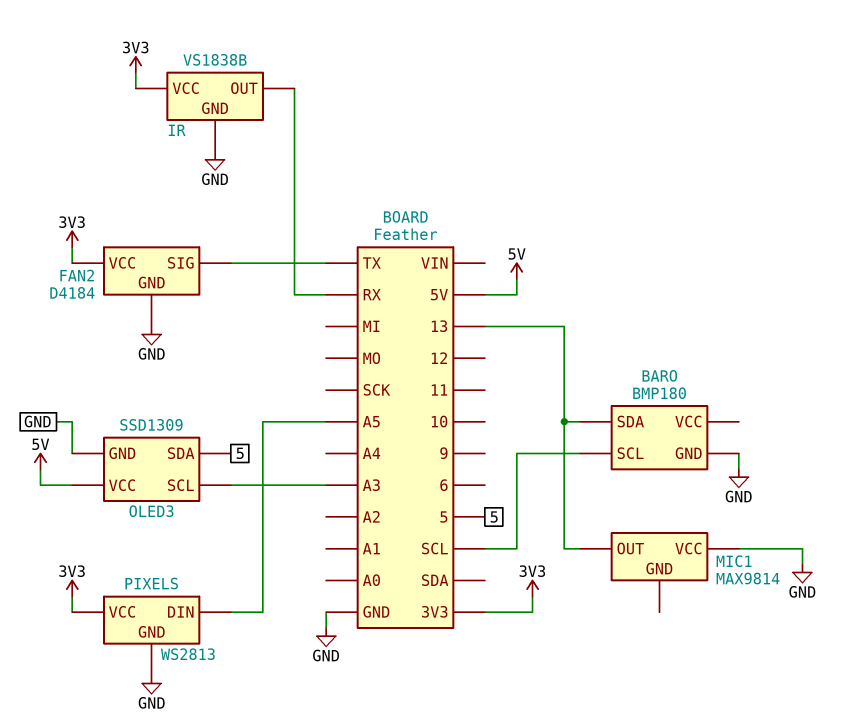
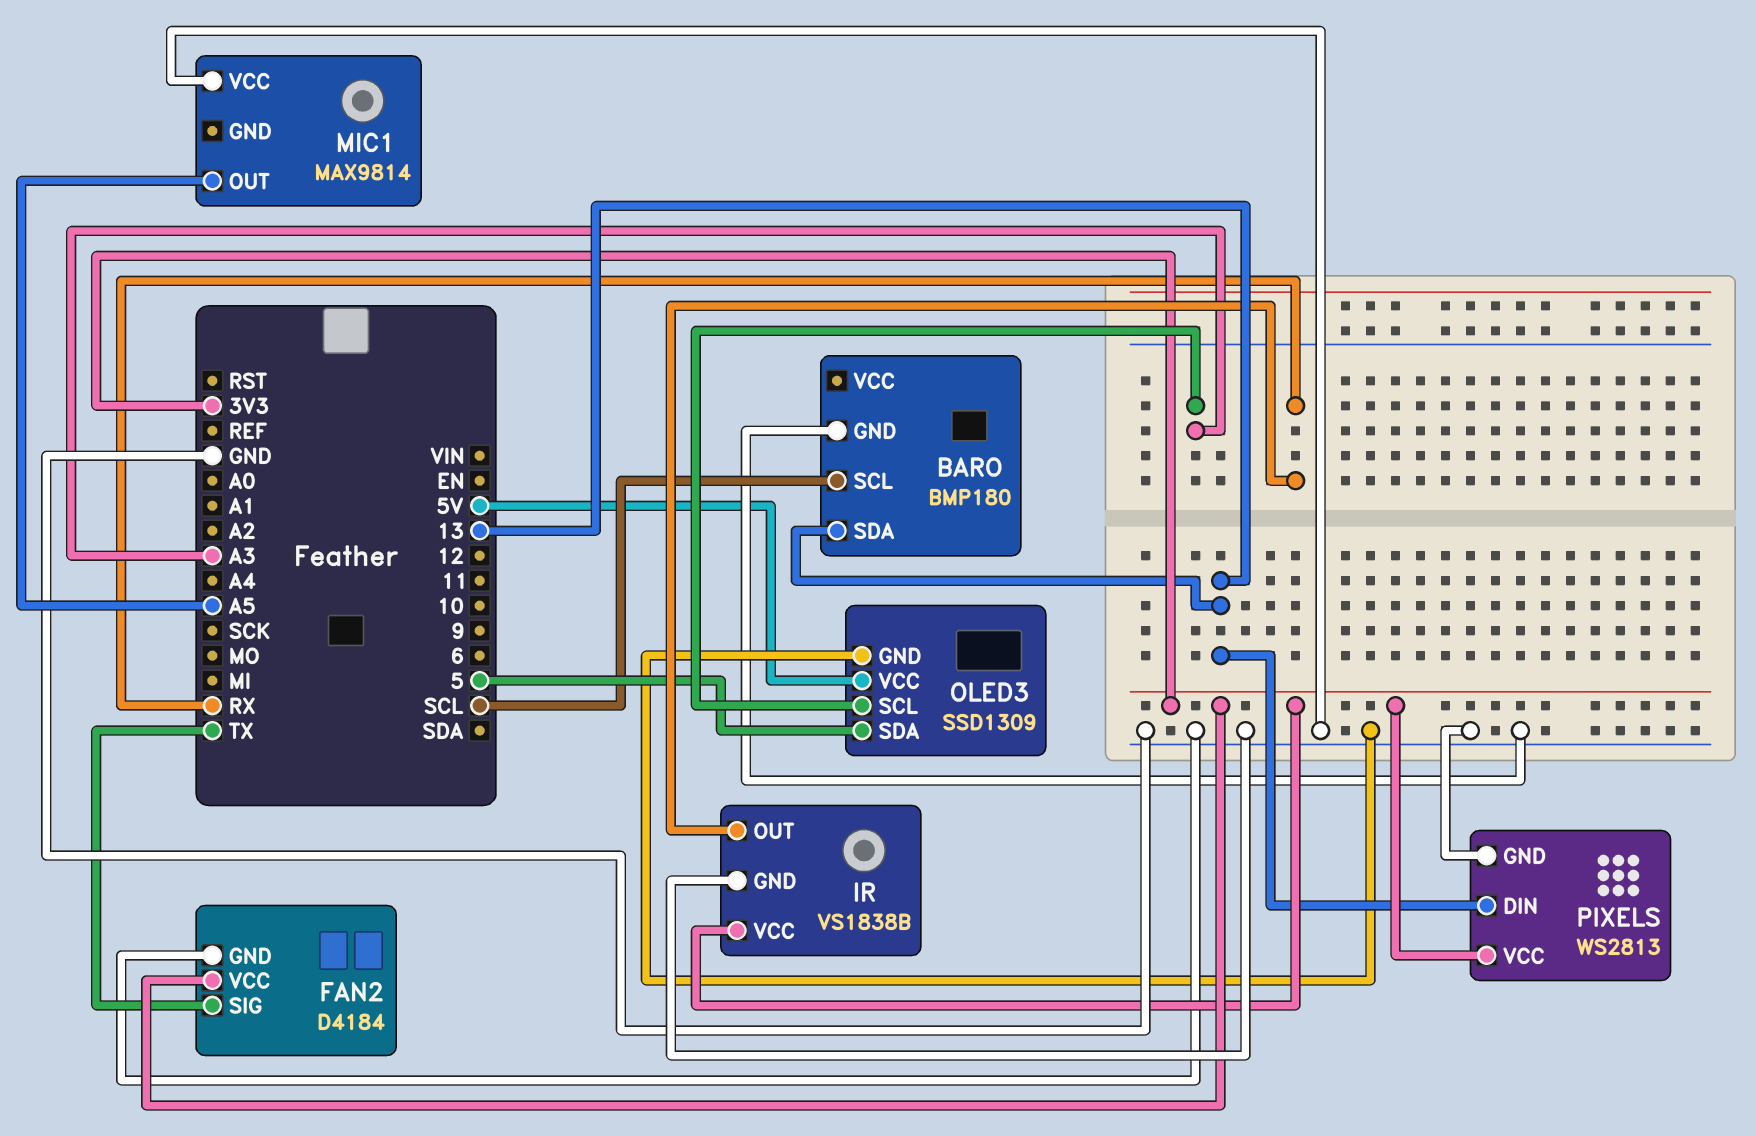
MIC1 pin OUT: 13 -> A5
PIXELS pin DIN: A5 -> 13

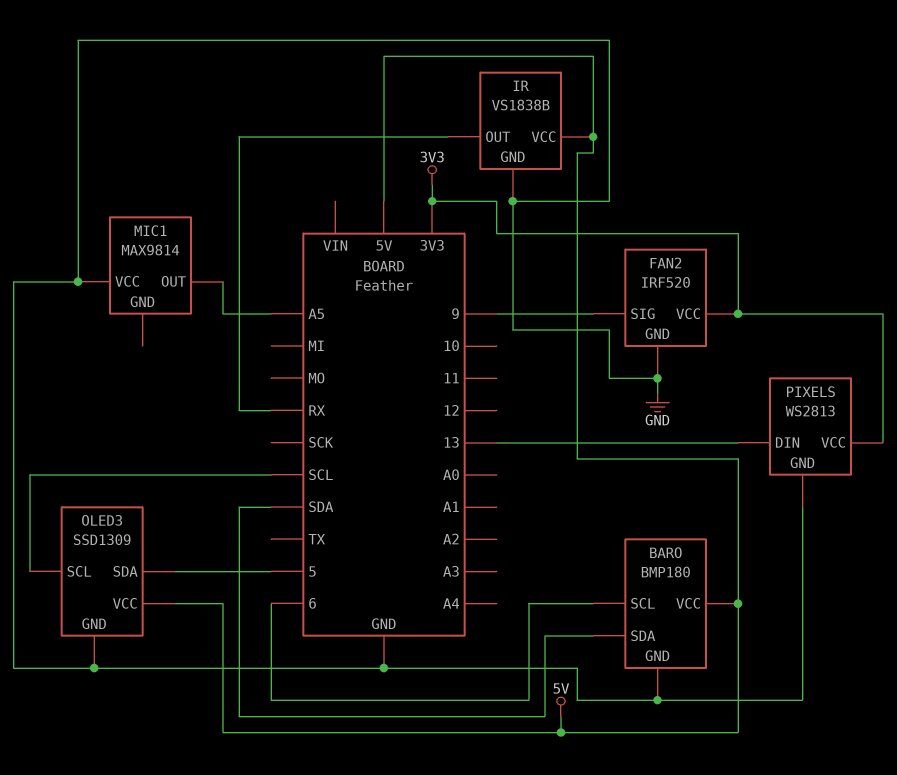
BARO pin SCL: SCL -> 6
BARO pin SDA: 13 -> SDA
BARO pin VCC: none -> 5V
FAN2: D4184 -> IRF520
FAN2 pin SIG: TX -> 9
IR pin VCC: 3V3 -> 5V
OLED3 pin SCL: A3 -> SCL

